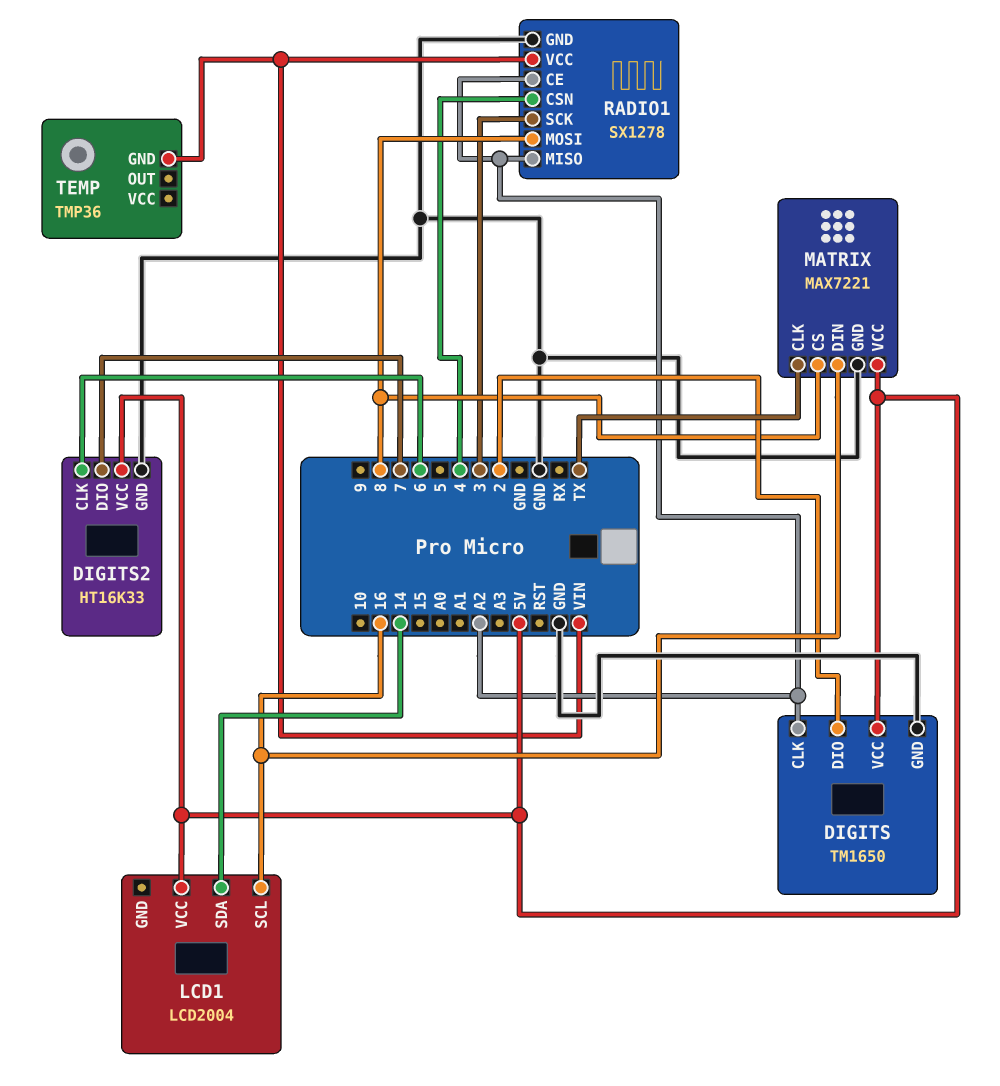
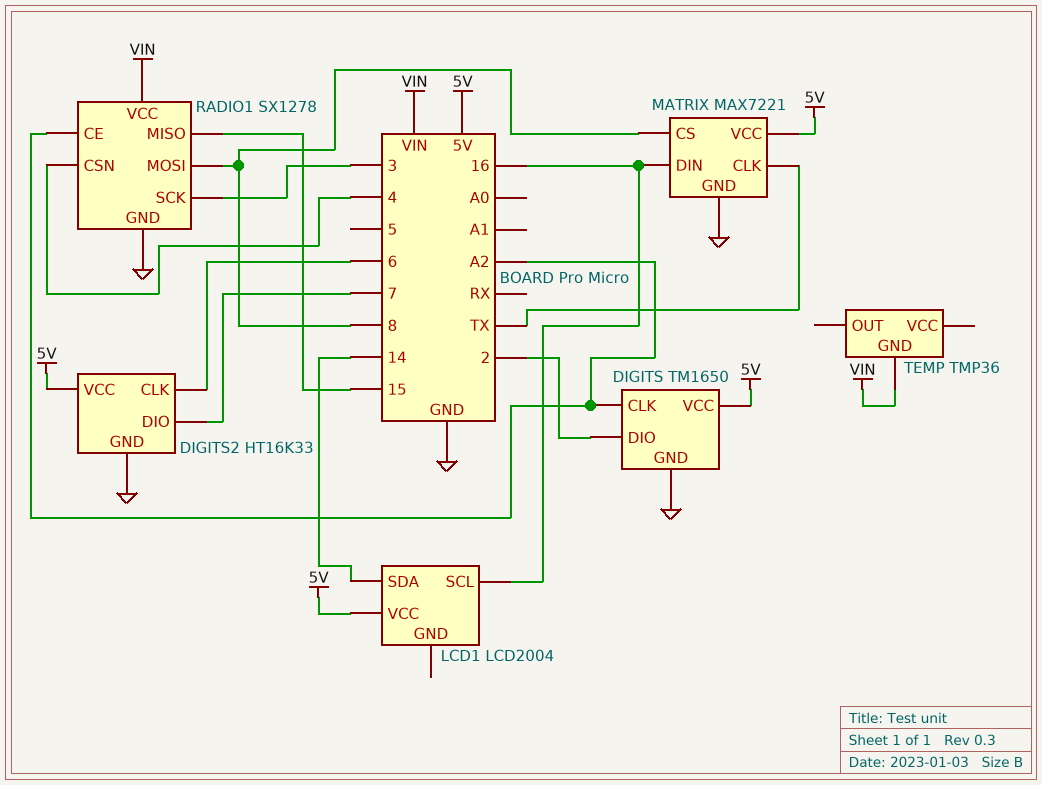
RADIO1 pin MISO: A2 -> 15

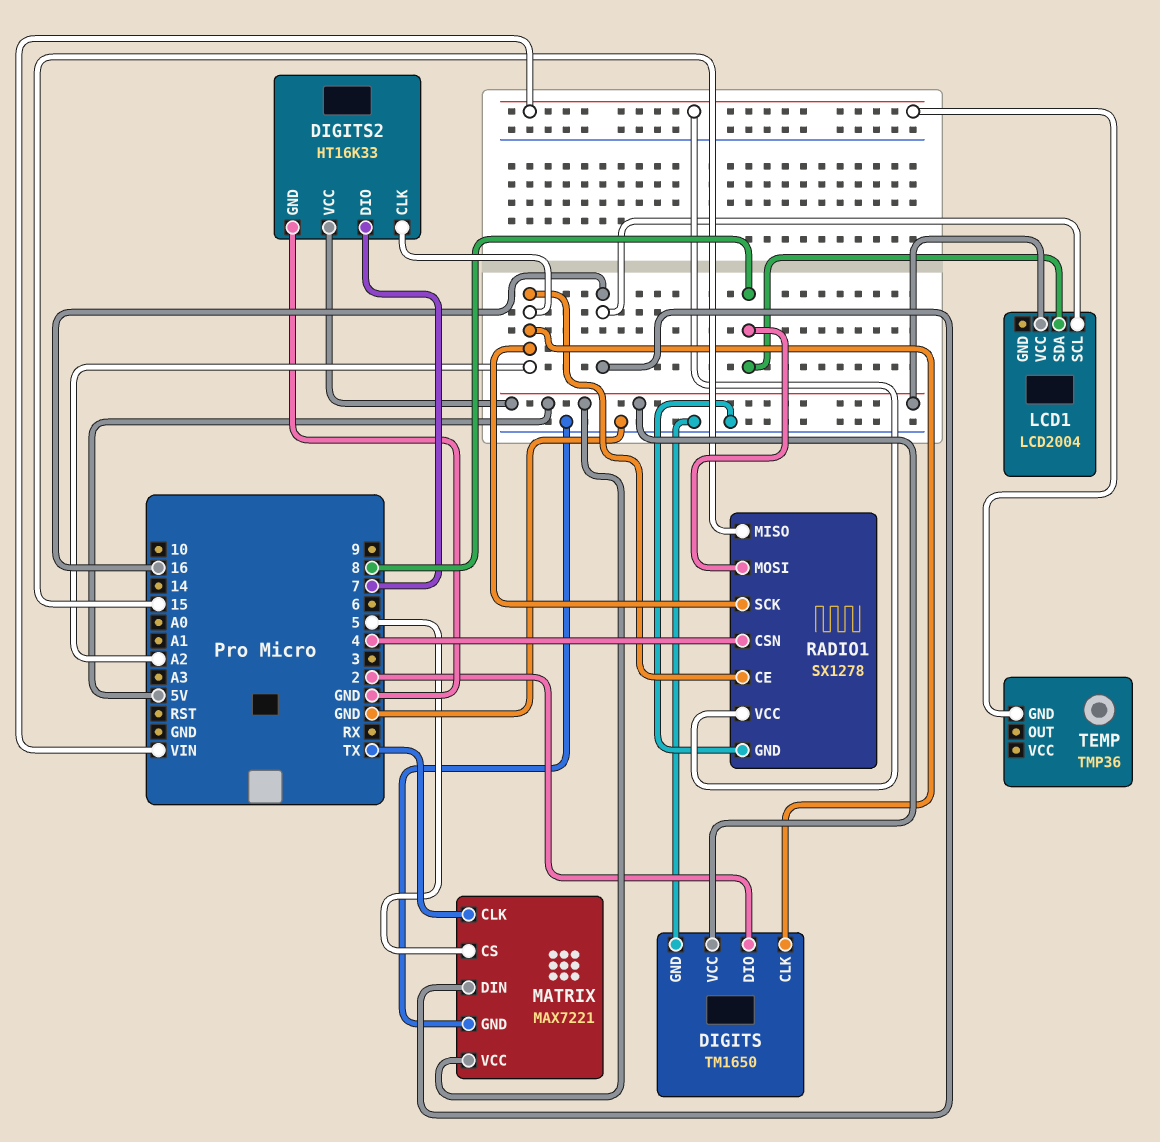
DIGITS2 pin CLK: 6 -> A2
LCD1 pin SDA: 14 -> 8
MATRIX pin CS: 8 -> 5
RADIO1 pin SCK: 3 -> A2

